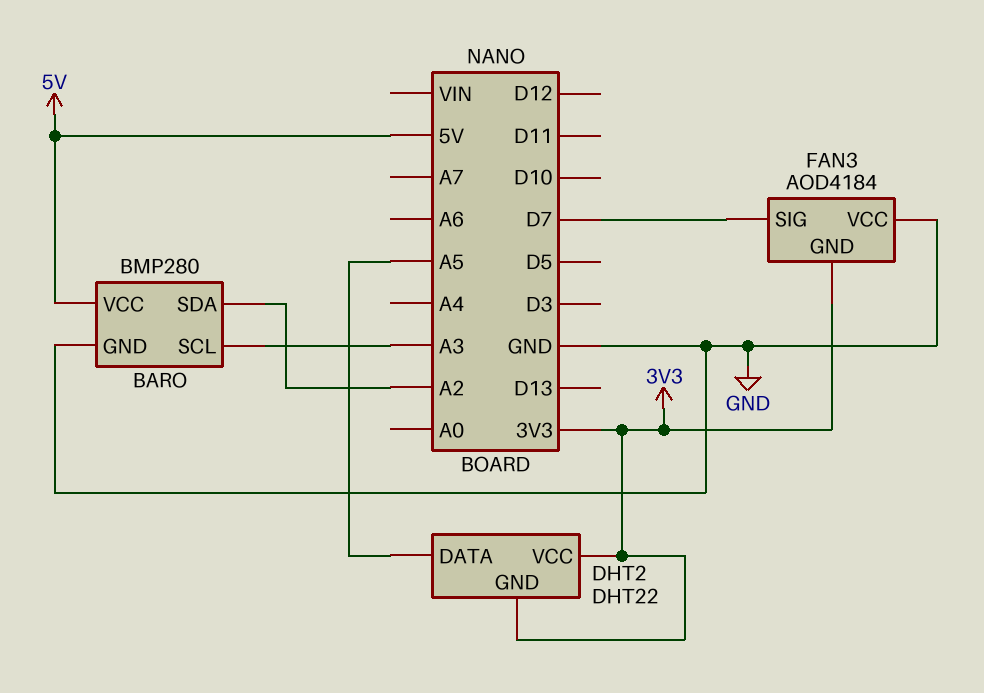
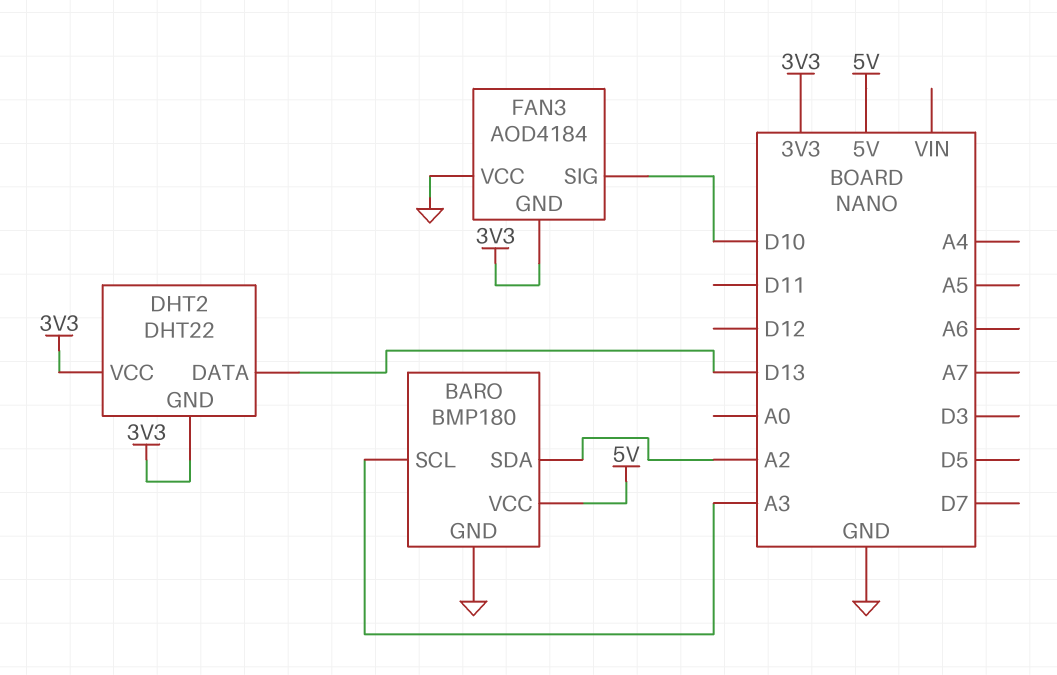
BARO: BMP280 -> BMP180
DHT2 pin DATA: A5 -> D13
FAN3 pin SIG: D7 -> D10

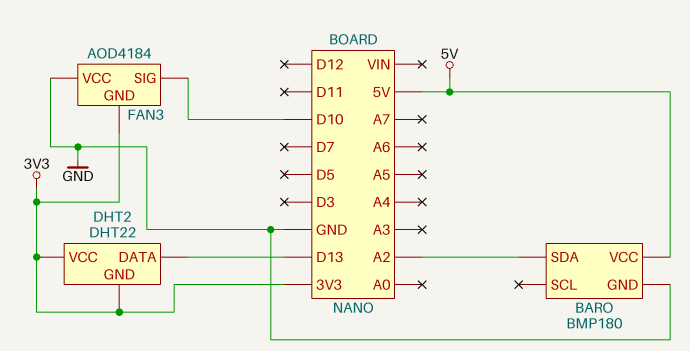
BARO pin SCL: A3 -> none

